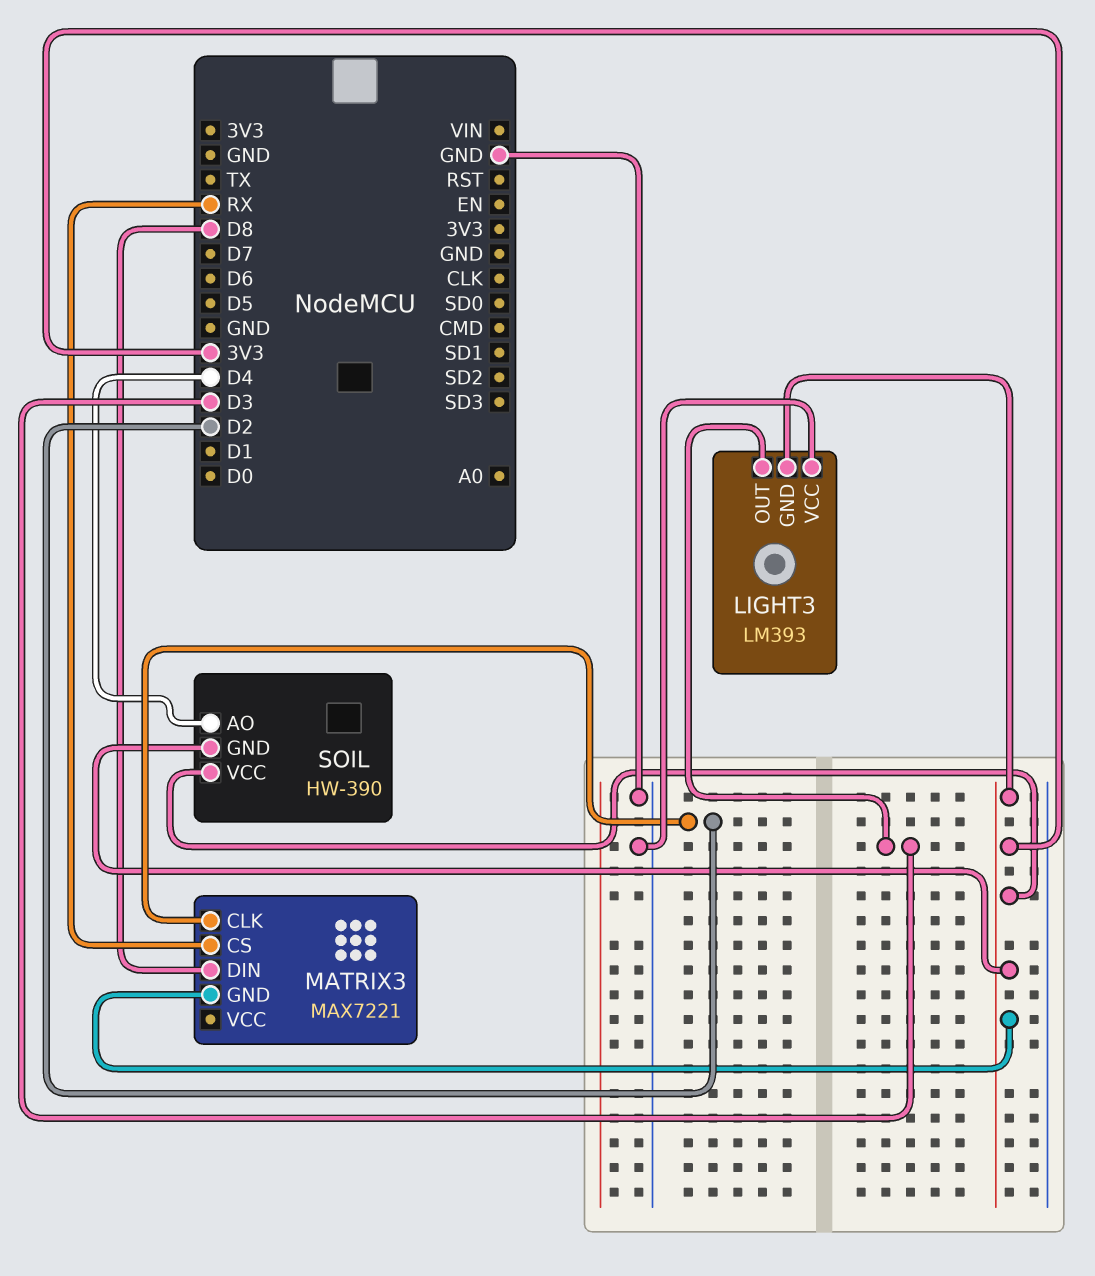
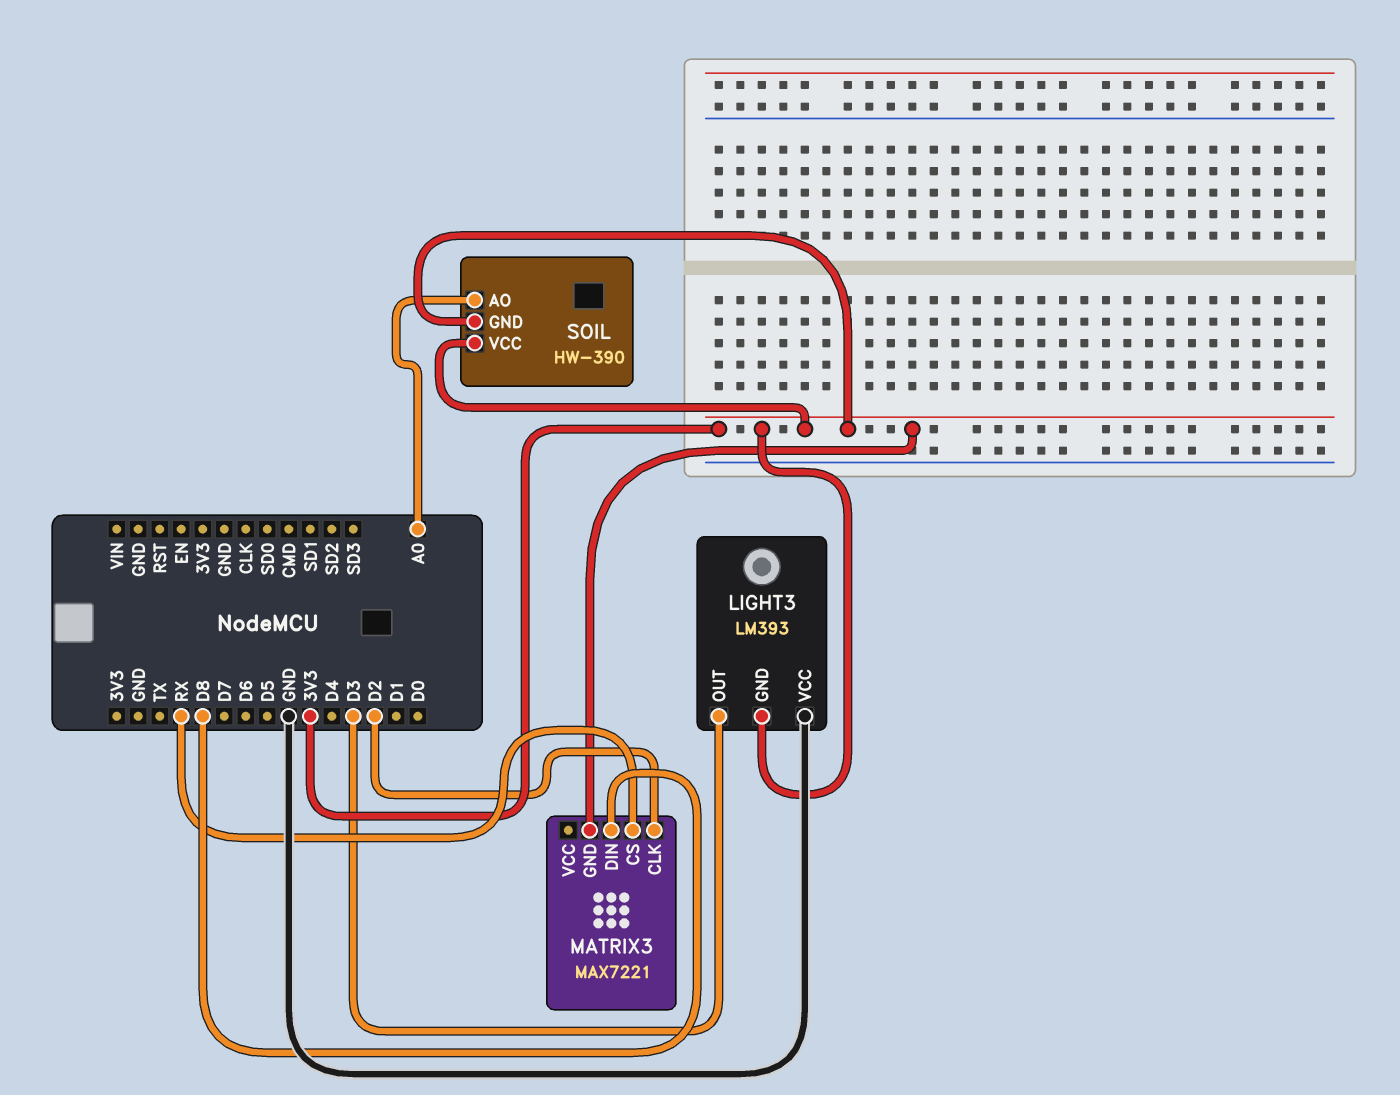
SOIL pin AO: D4 -> A0

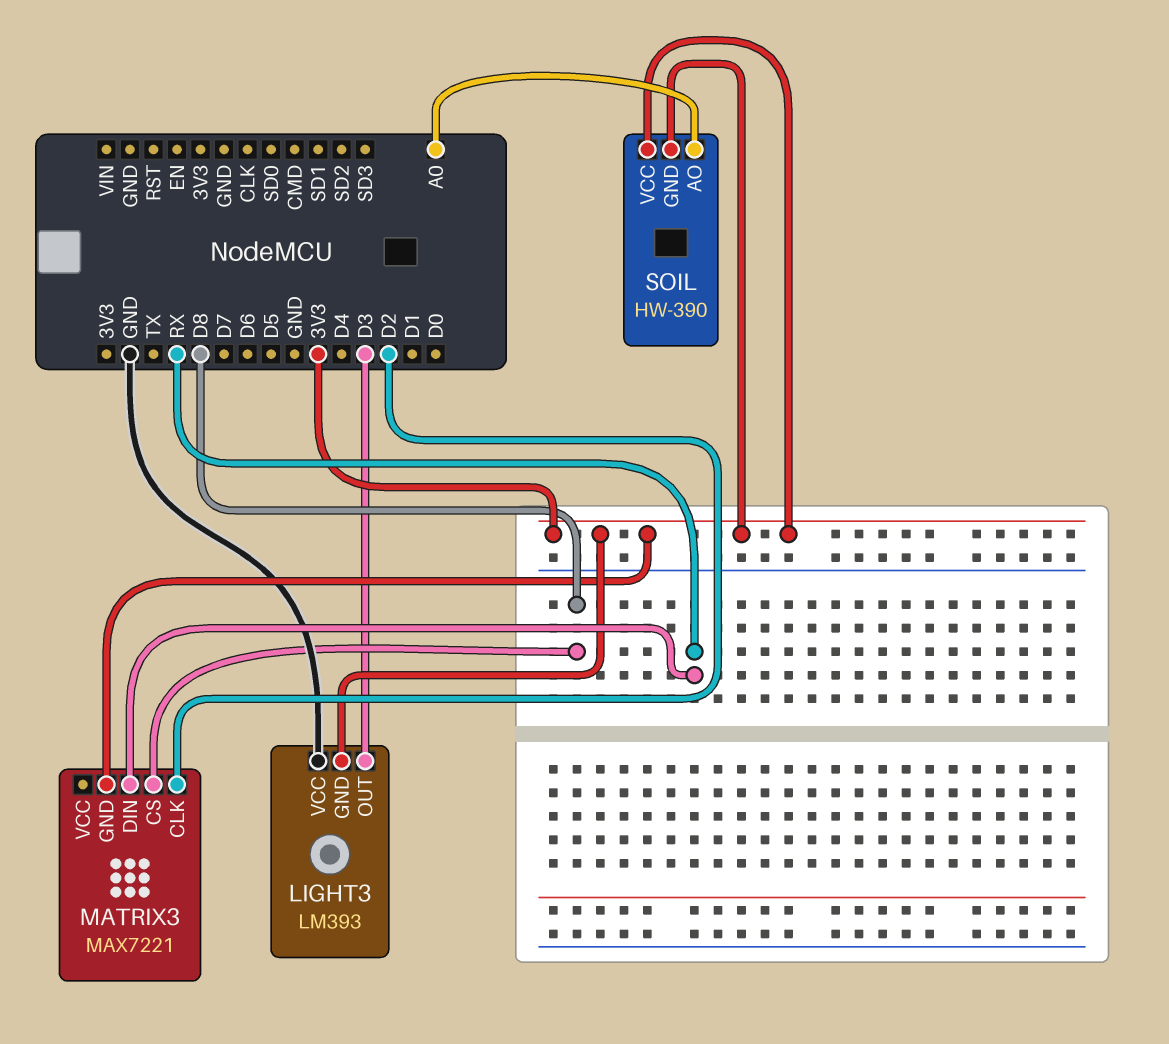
MATRIX3 pin CS: RX -> D8
MATRIX3 pin DIN: D8 -> RX

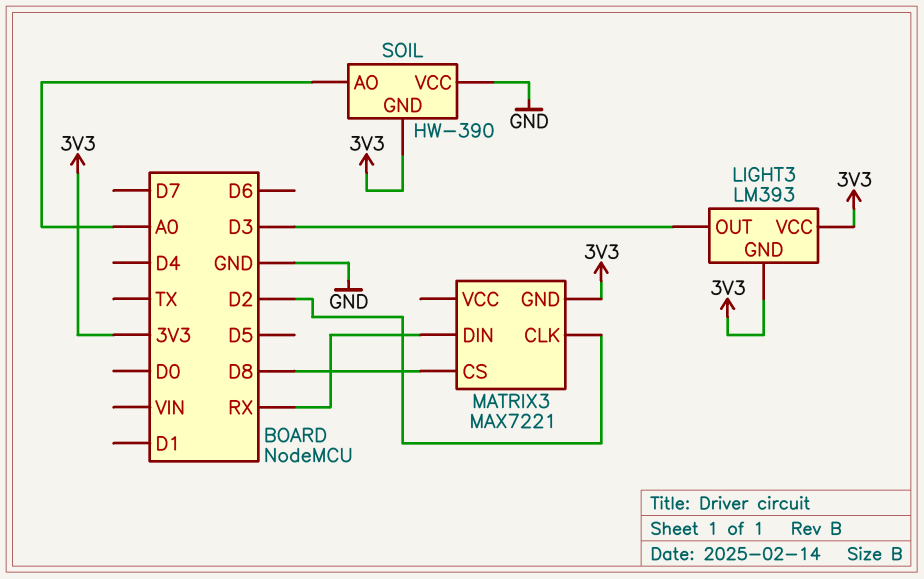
LIGHT3 pin VCC: GND -> 3V3
SOIL pin VCC: 3V3 -> GND

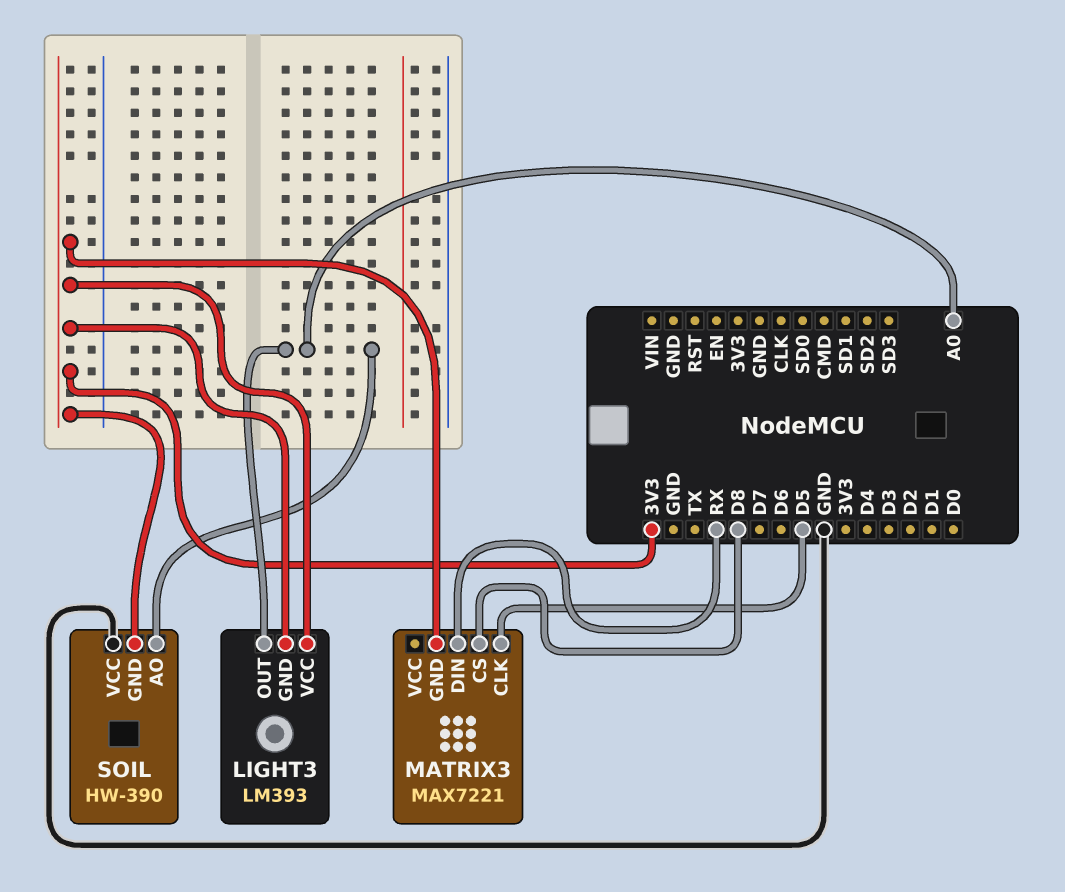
LIGHT3 pin OUT: D3 -> A0
MATRIX3 pin CLK: D2 -> D5

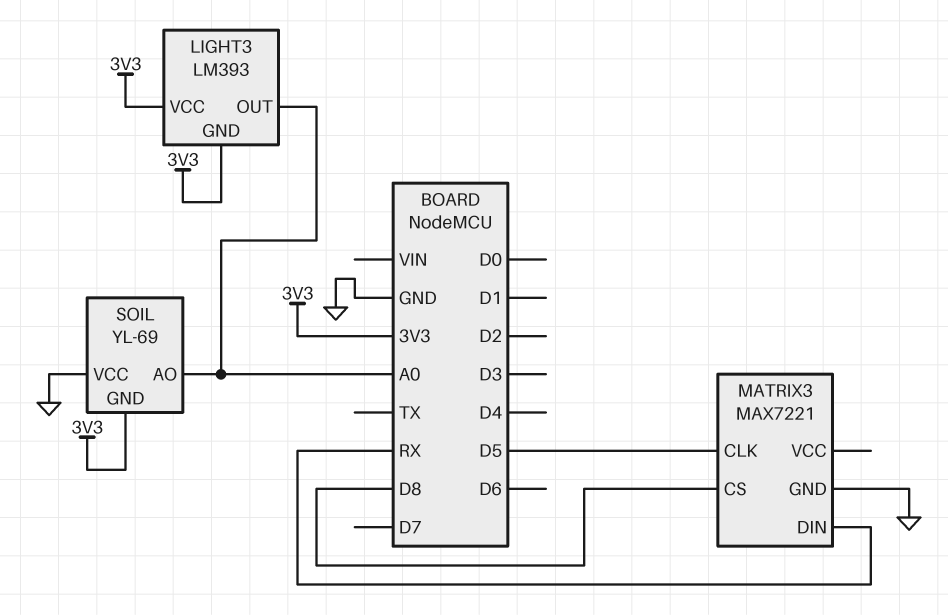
MATRIX3 pin GND: 3V3 -> GND
SOIL: HW-390 -> YL-69

